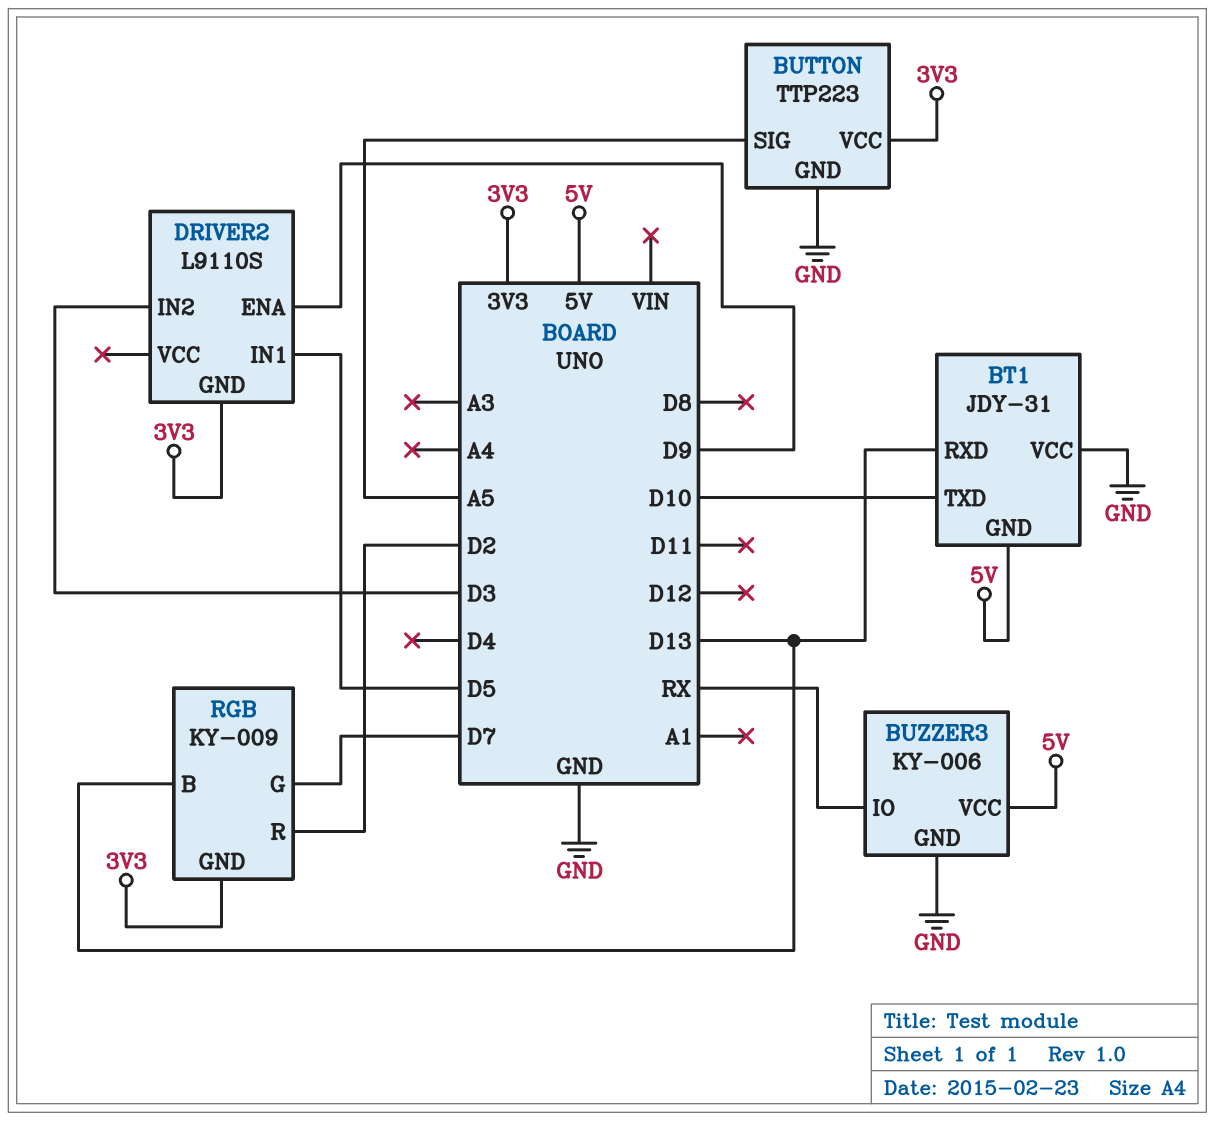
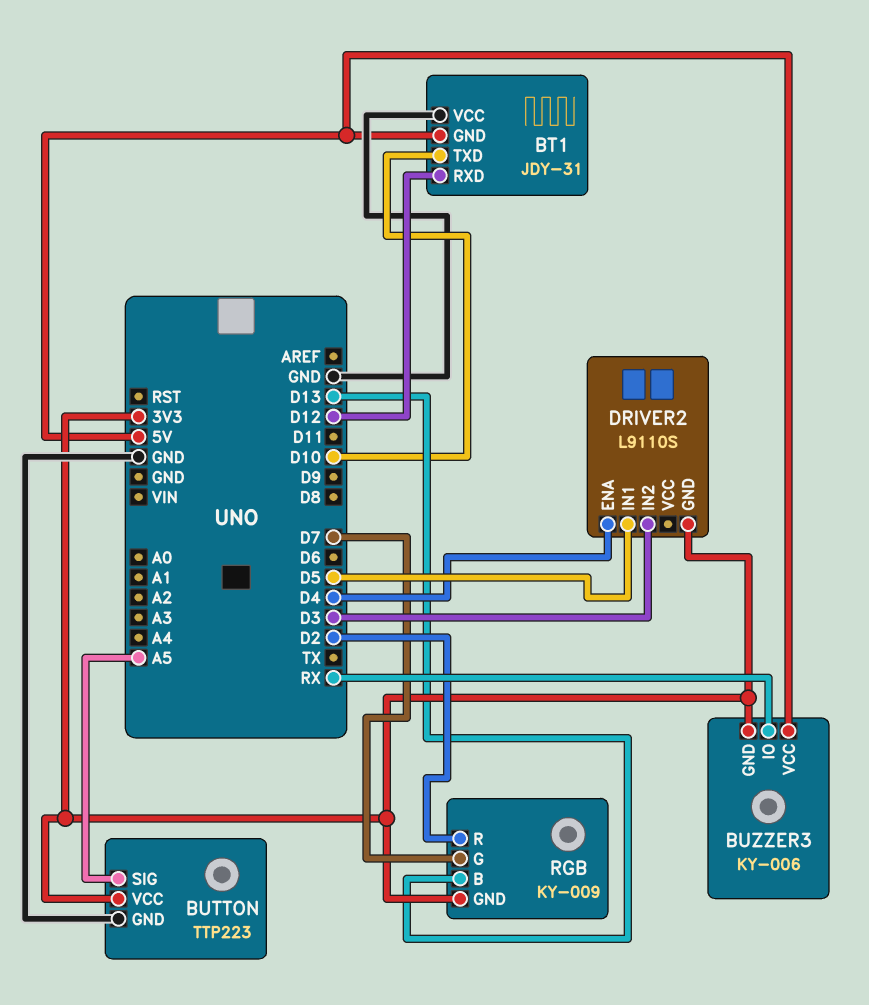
BT1 pin RXD: D13 -> D12
BUZZER3 pin GND: GND -> 3V3
DRIVER2 pin ENA: D9 -> D4

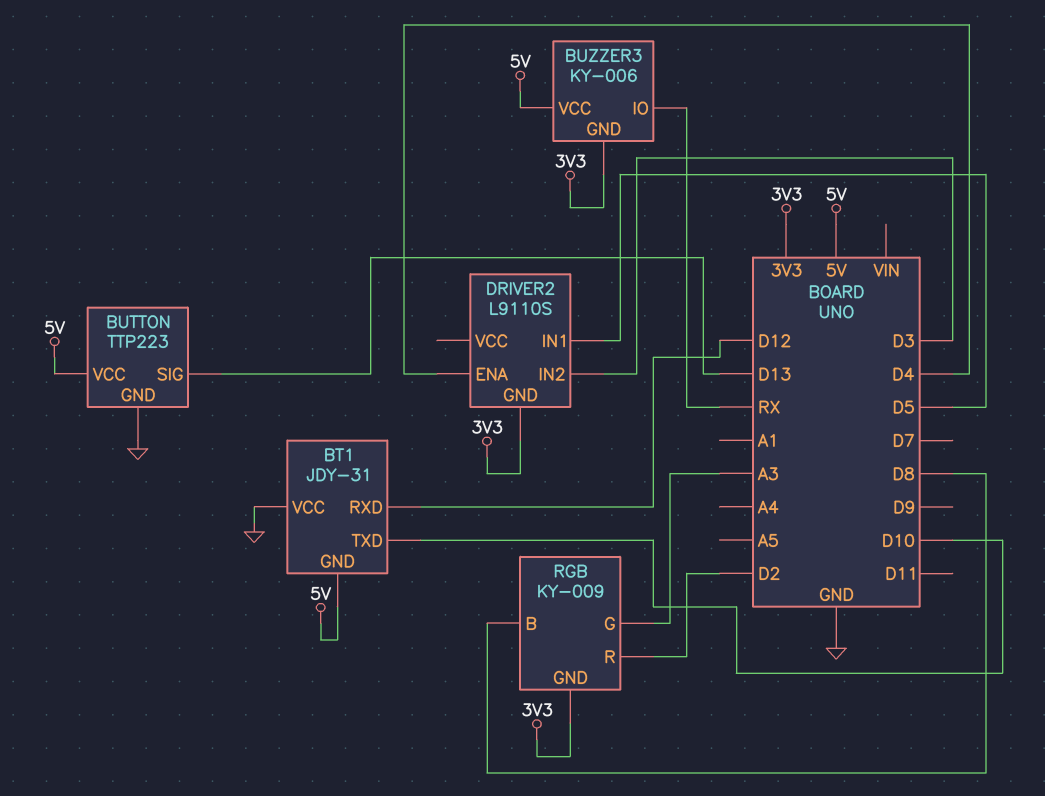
BUTTON pin SIG: A5 -> D13
BUTTON pin VCC: 3V3 -> 5V
RGB pin B: D13 -> D8
RGB pin G: D7 -> A3

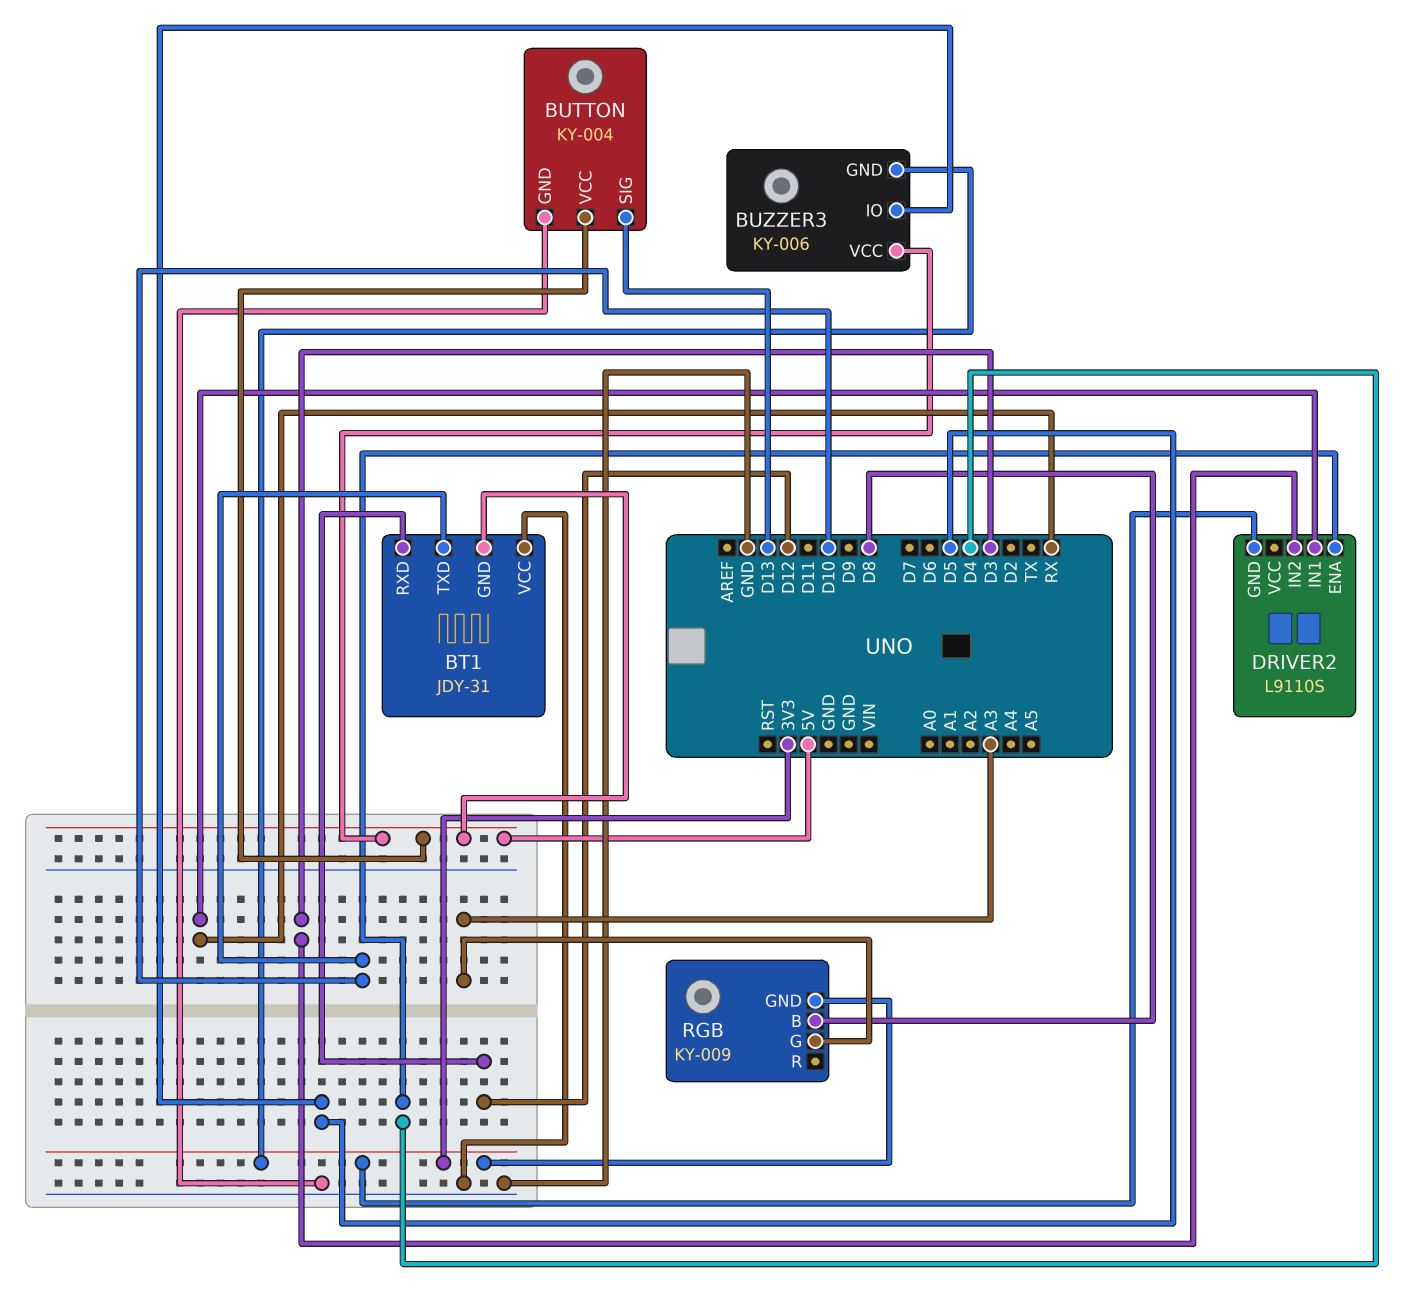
BUTTON: TTP223 -> KY-004
BUZZER3 pin IO: RX -> D5
DRIVER2 pin IN1: D5 -> RX
RGB pin R: D2 -> none

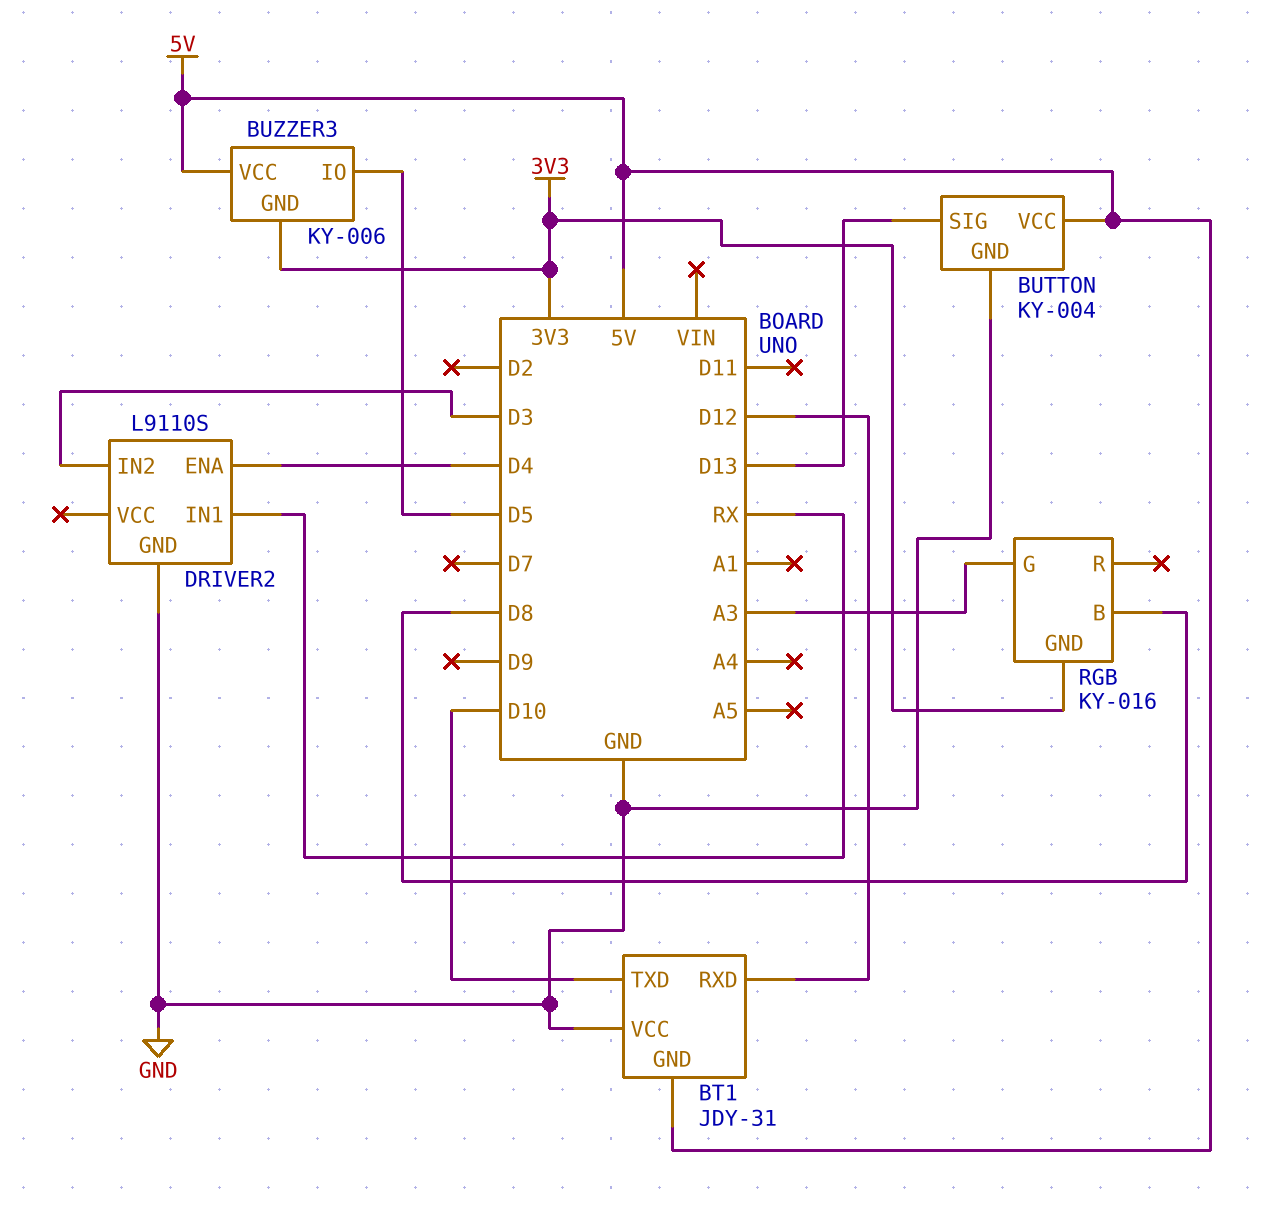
DRIVER2 pin GND: 3V3 -> GND
RGB: KY-009 -> KY-016

